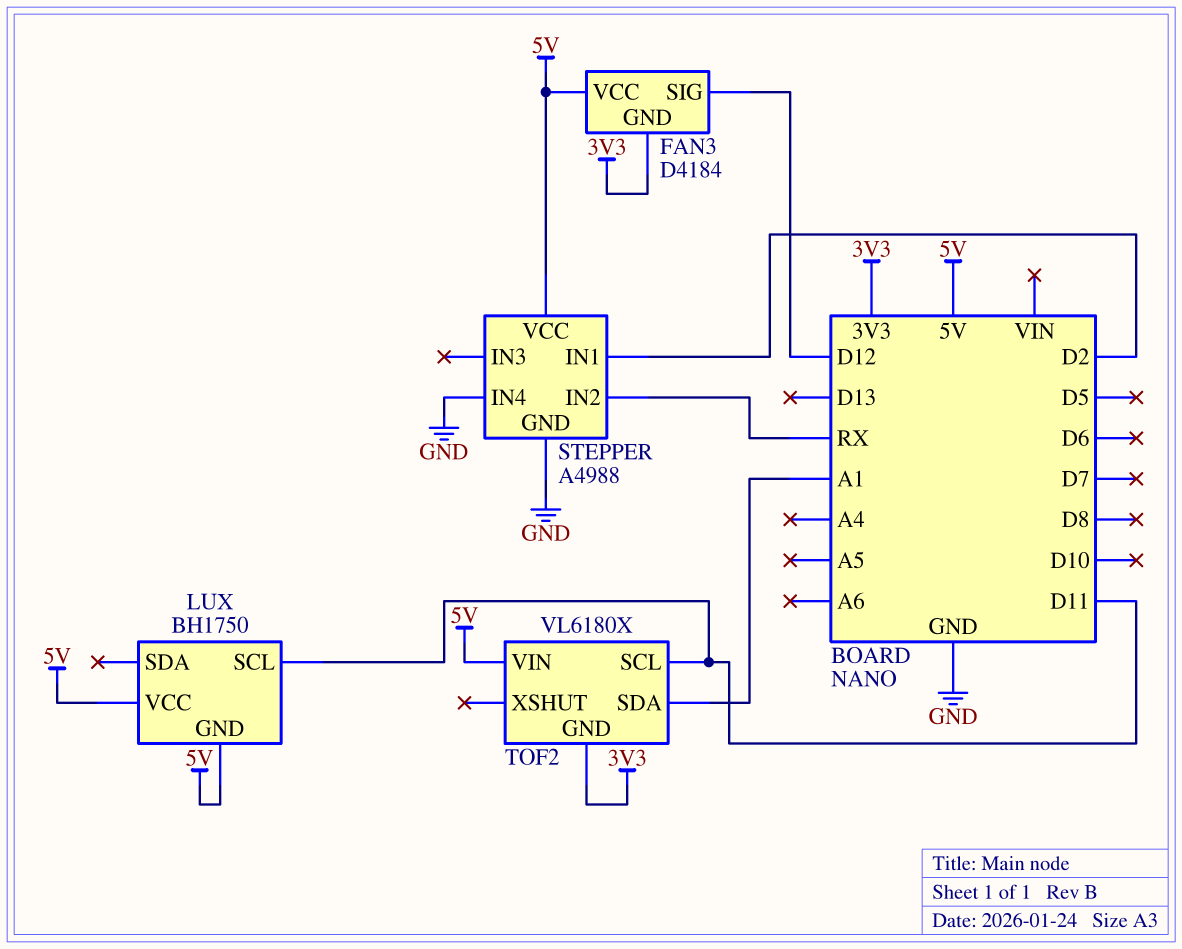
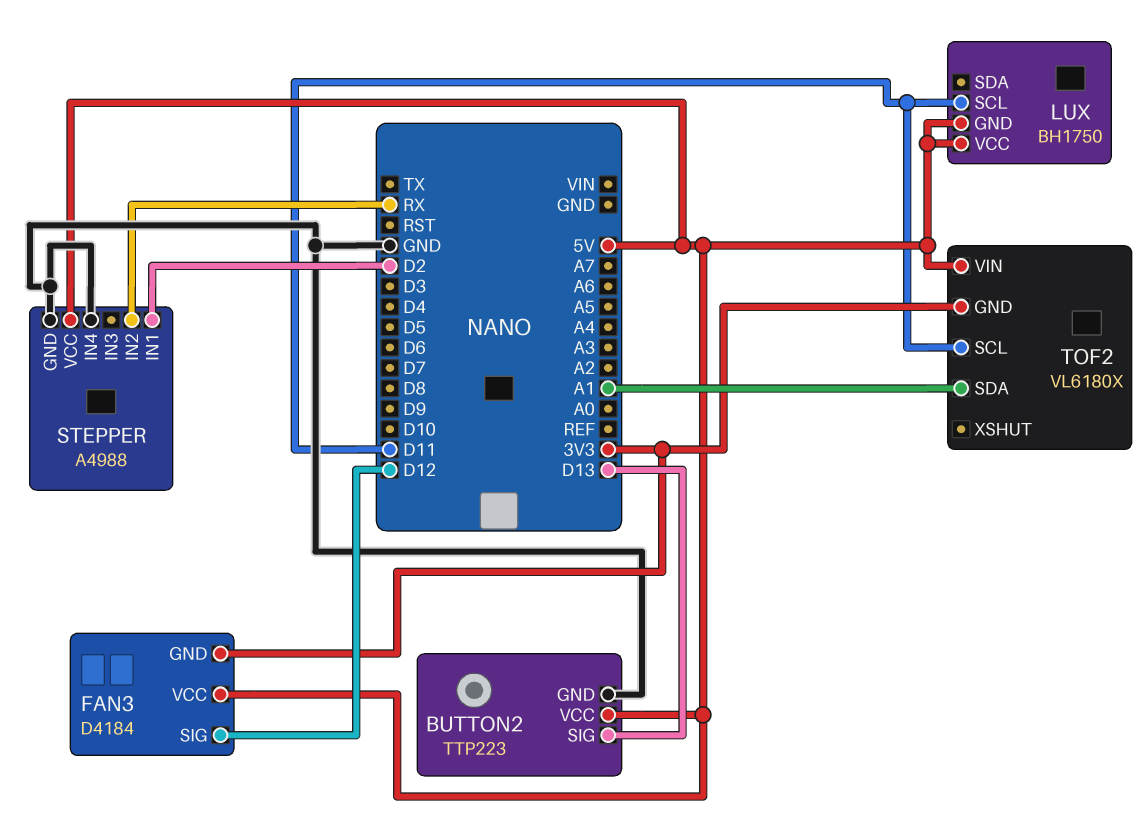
BUTTON2: none -> TTP223
BUTTON2 pin GND: none -> GND
BUTTON2 pin SIG: none -> D13
BUTTON2 pin VCC: none -> 5V

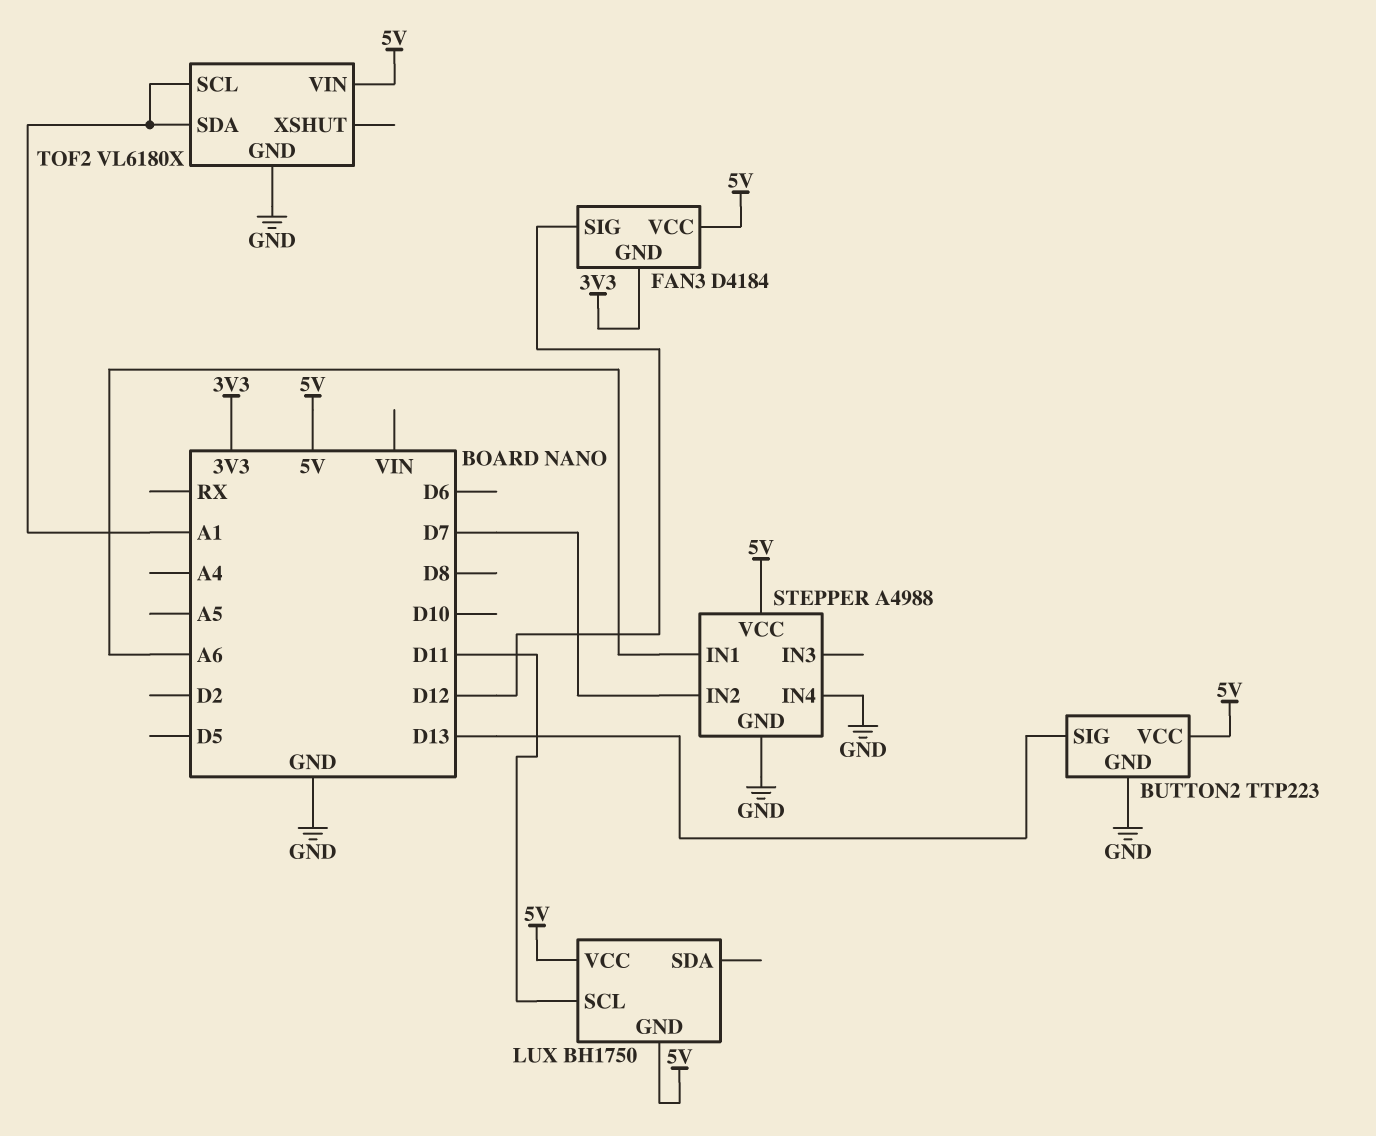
STEPPER pin IN1: D2 -> A6
STEPPER pin IN2: RX -> D7
TOF2 pin GND: 3V3 -> GND
TOF2 pin SCL: D11 -> A1

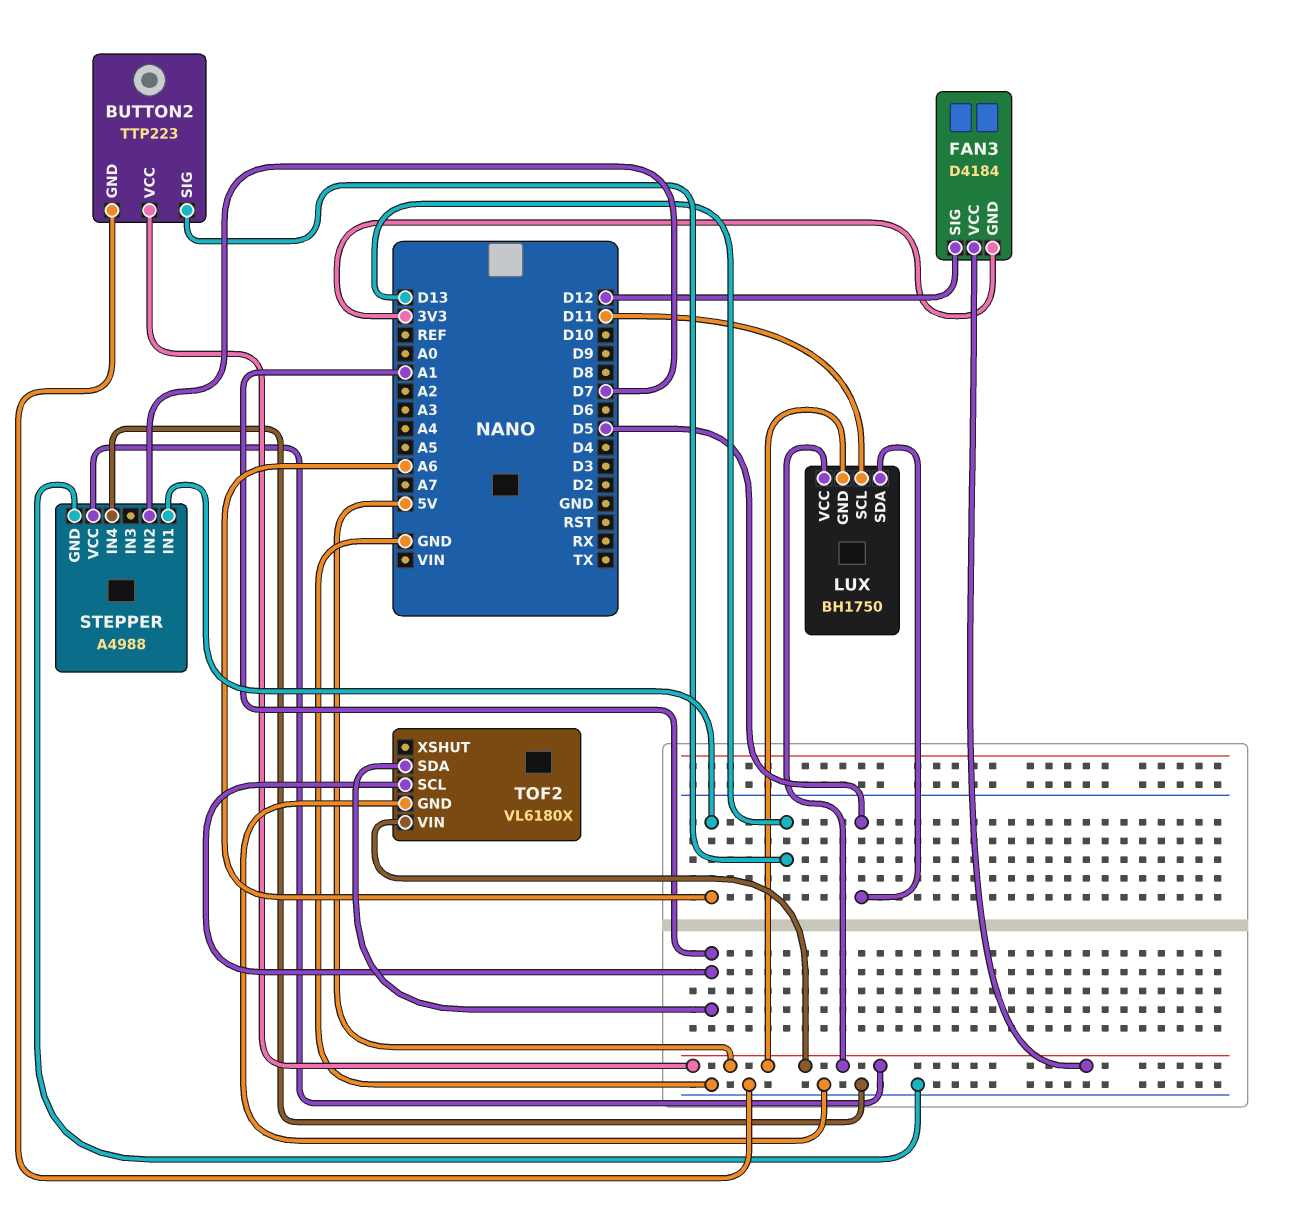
LUX pin SDA: none -> D5

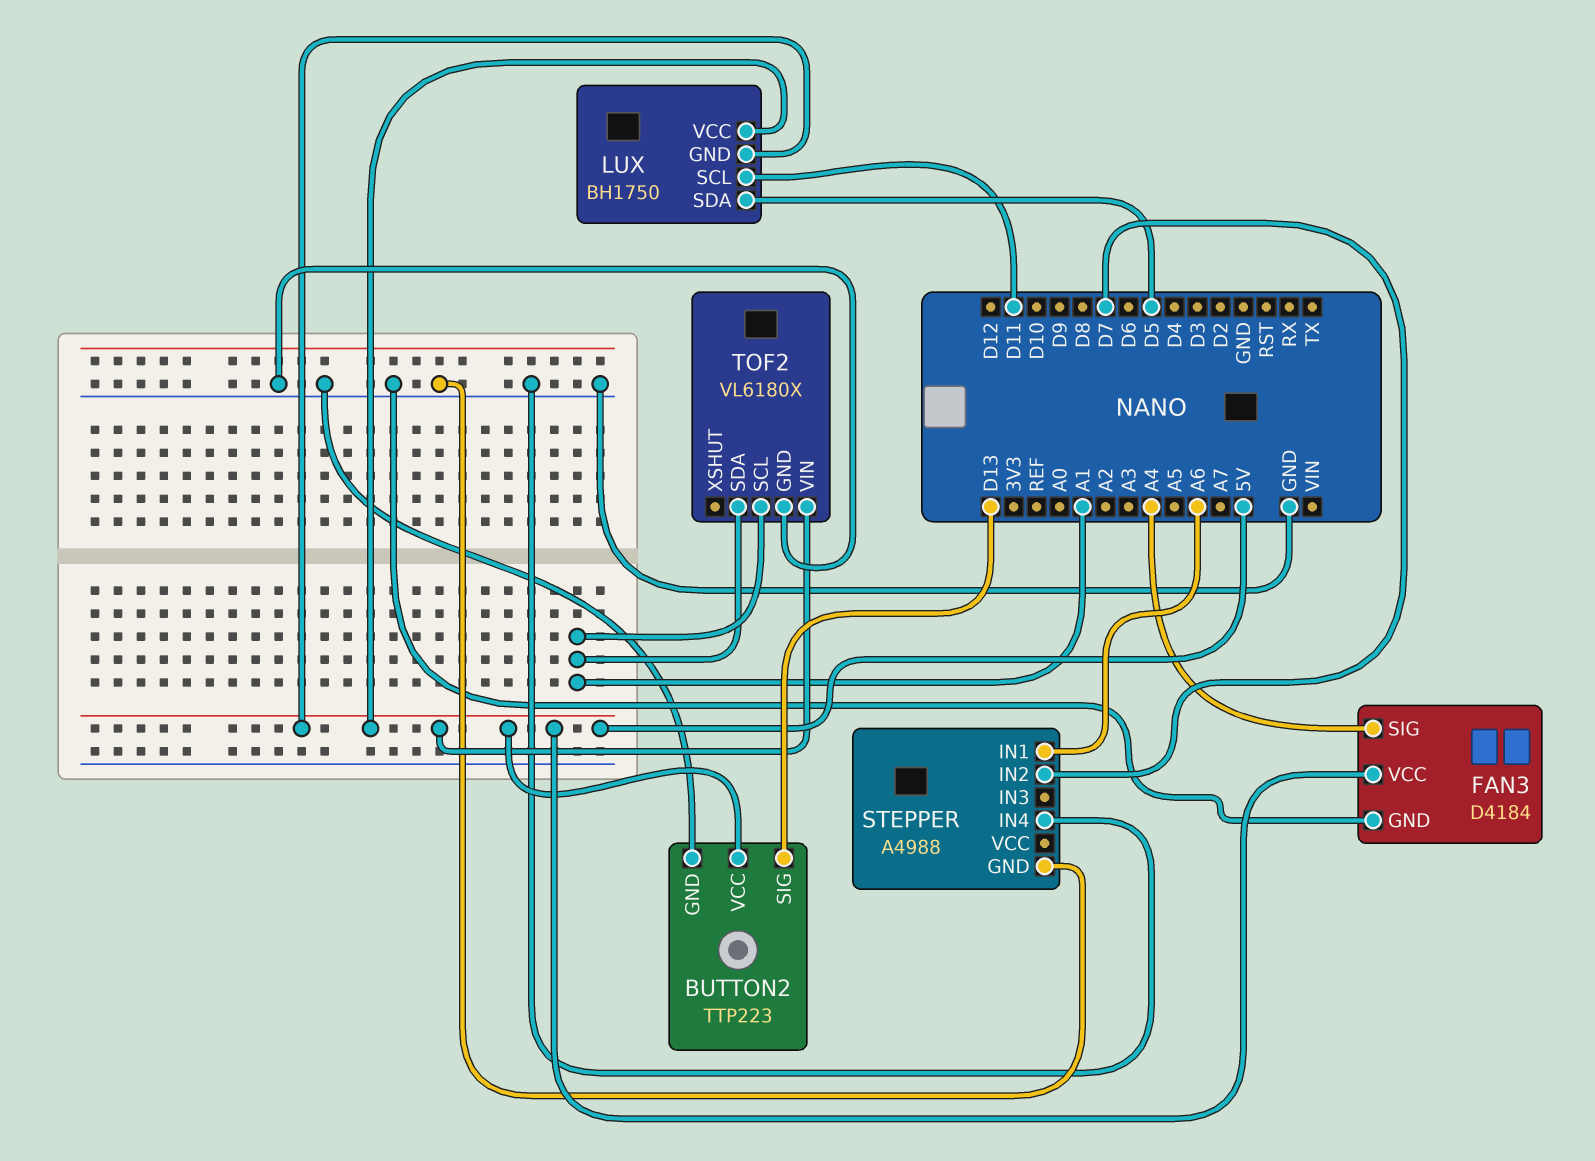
FAN3 pin GND: 3V3 -> GND
FAN3 pin SIG: D12 -> A4
STEPPER pin VCC: 5V -> none

